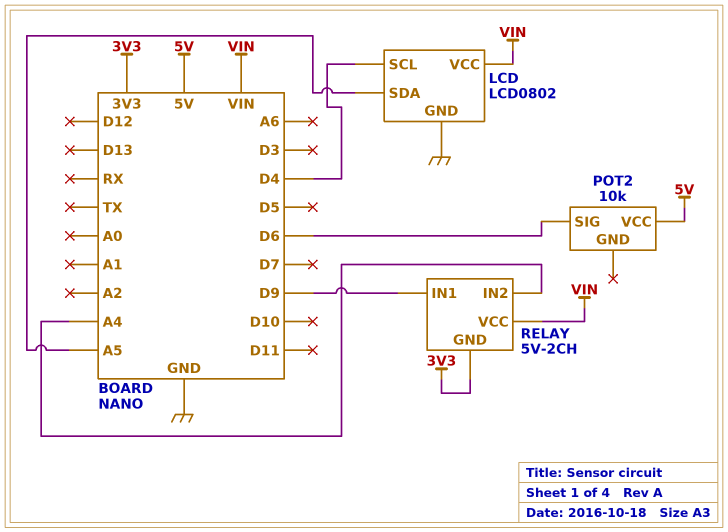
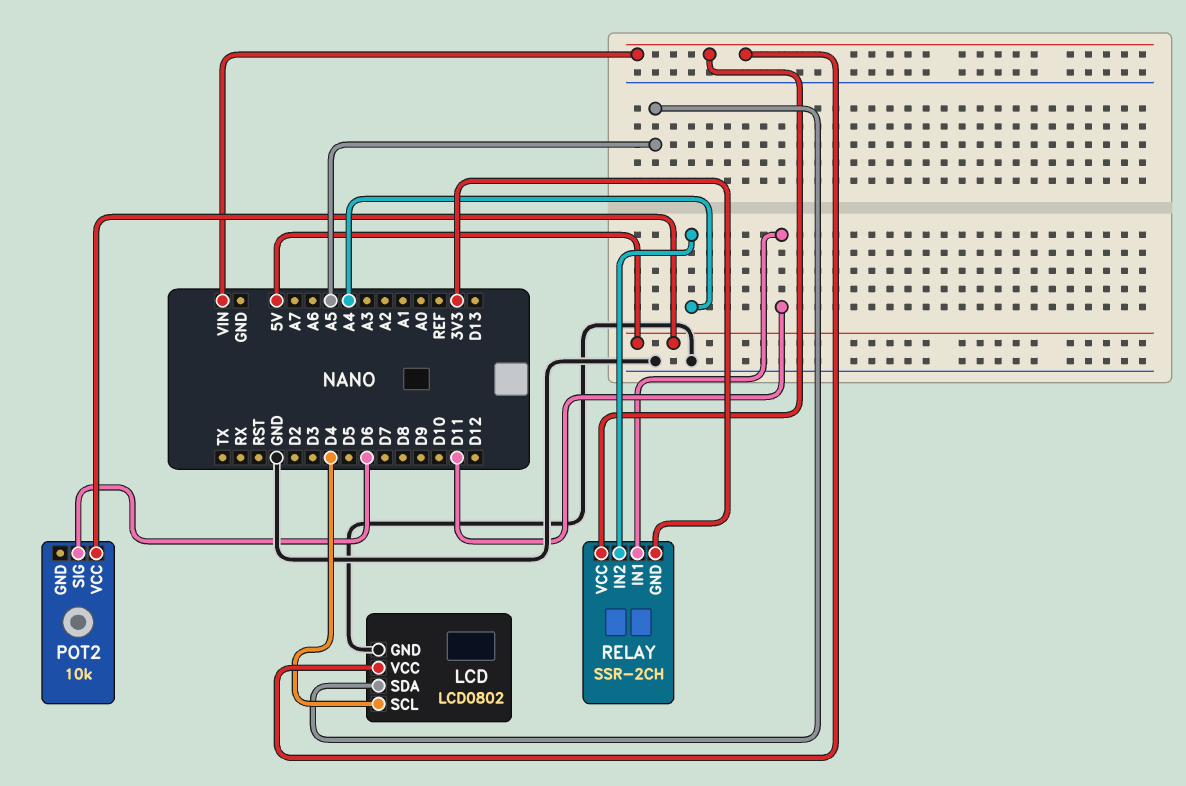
RELAY: 5V-2CH -> SSR-2CH
RELAY pin IN1: D9 -> D11

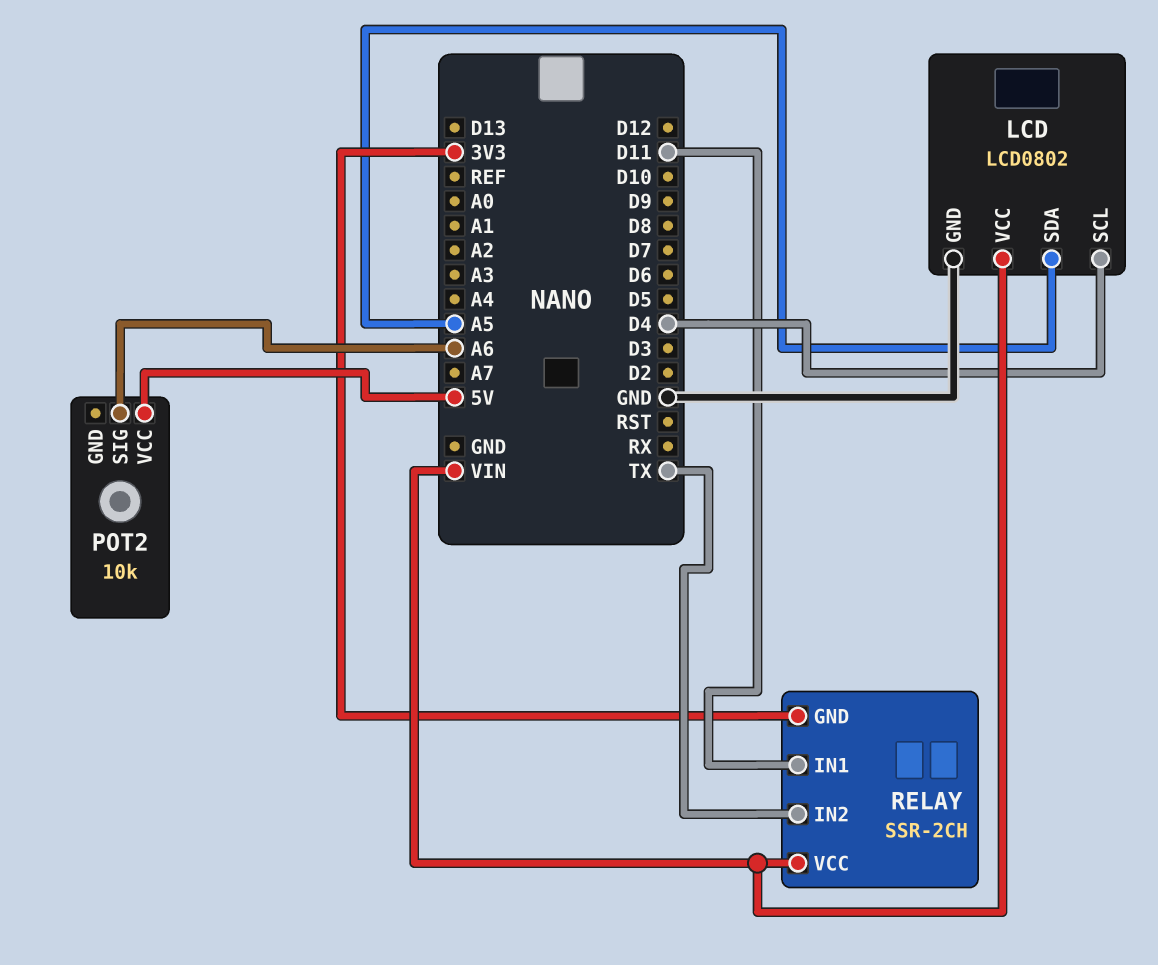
POT2 pin SIG: D6 -> A6
RELAY pin IN2: A4 -> TX

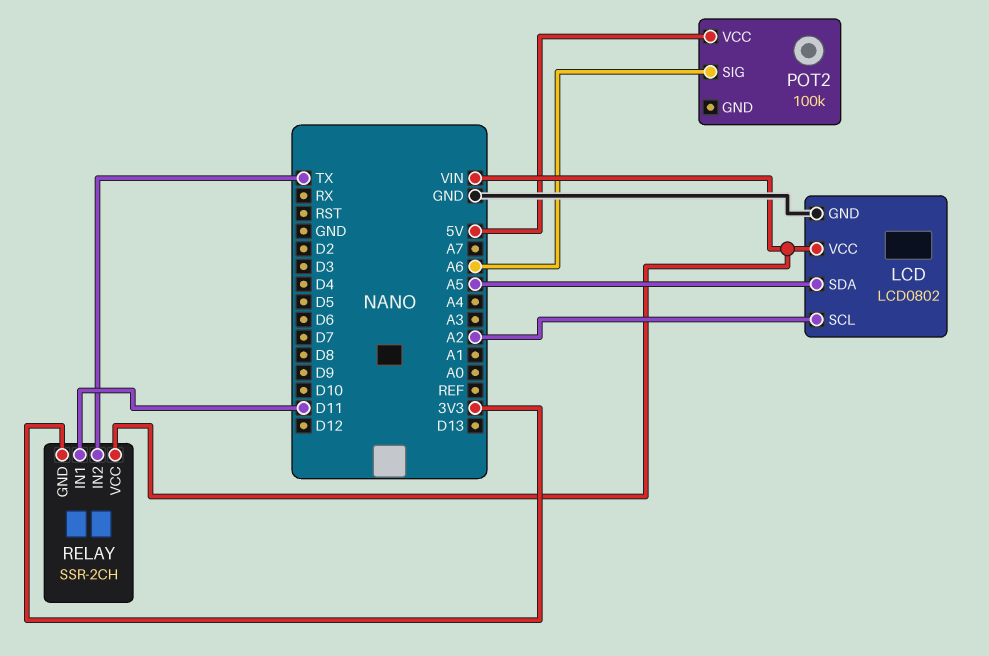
LCD pin SCL: D4 -> A2
POT2: 10k -> 100k

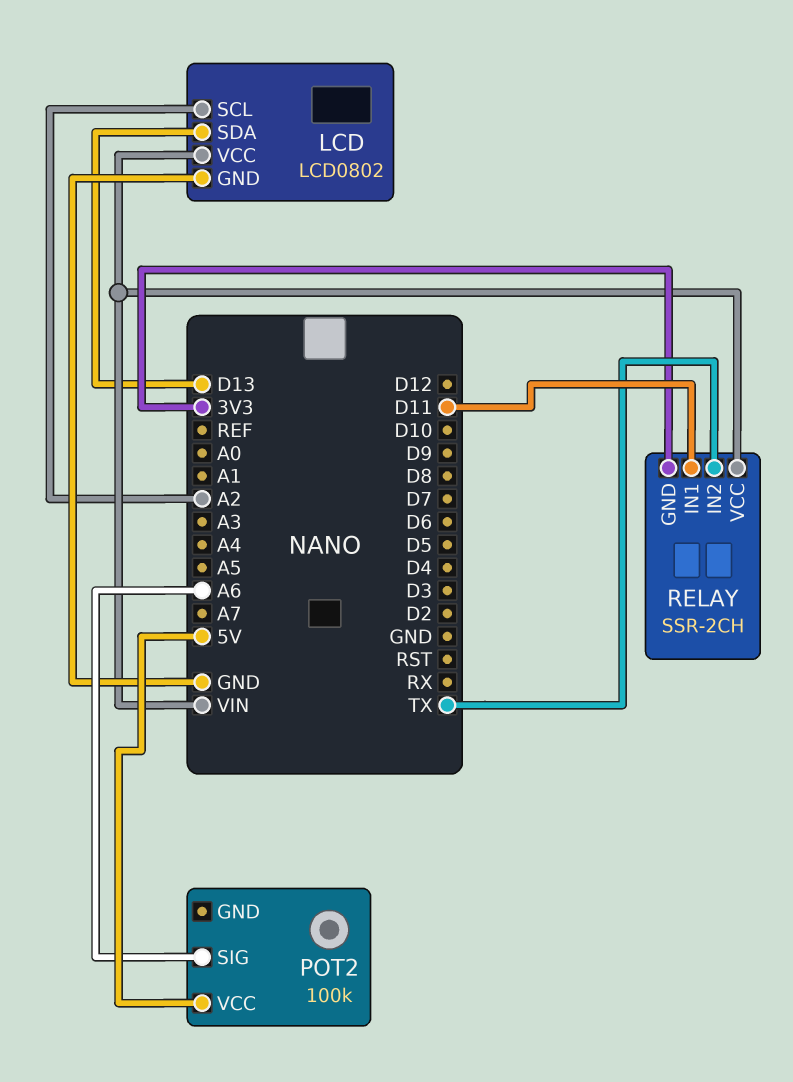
LCD pin SDA: A5 -> D13

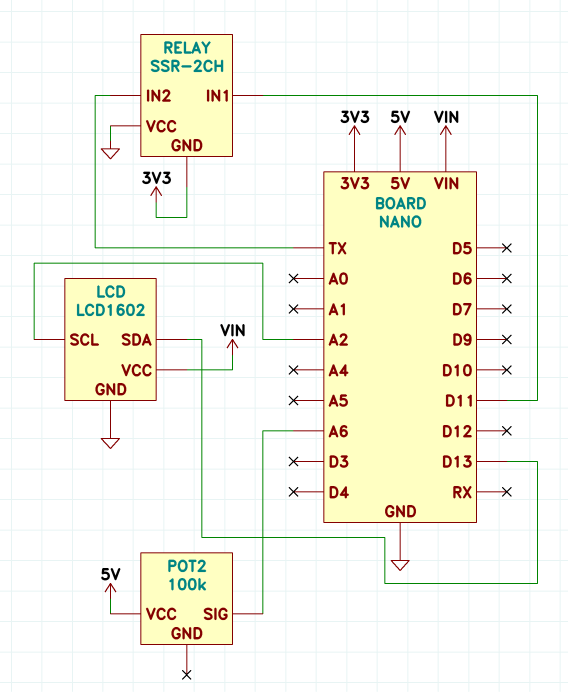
LCD: LCD0802 -> LCD1602
RELAY pin VCC: VIN -> GND

